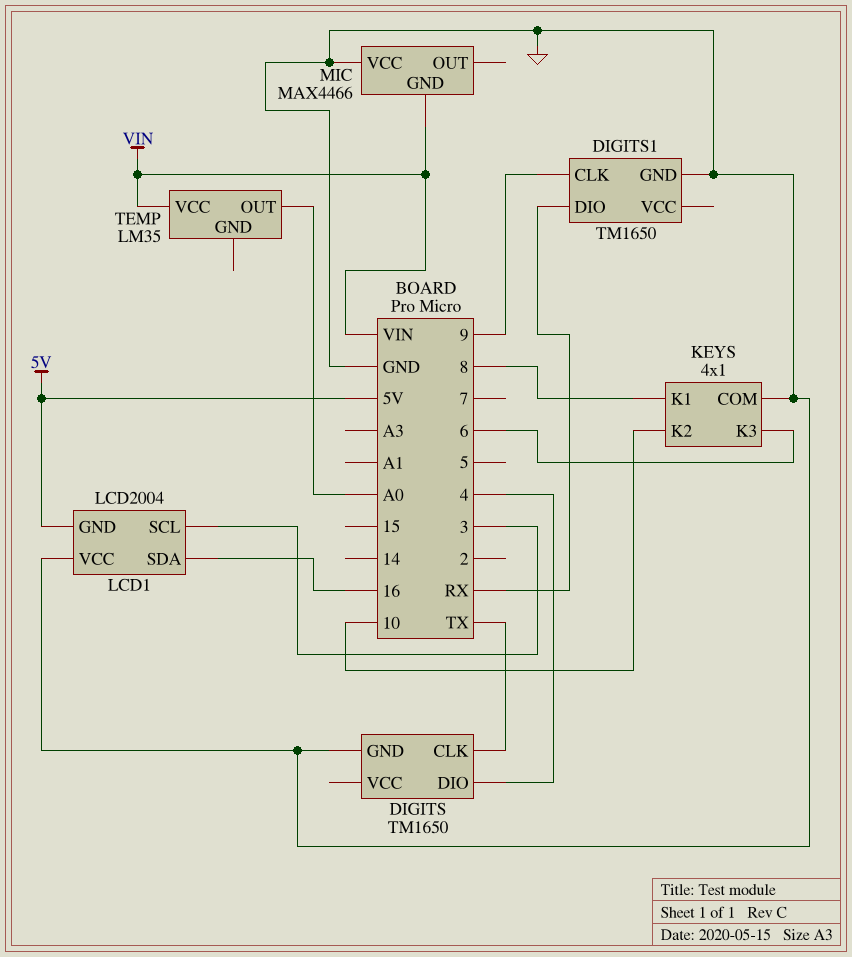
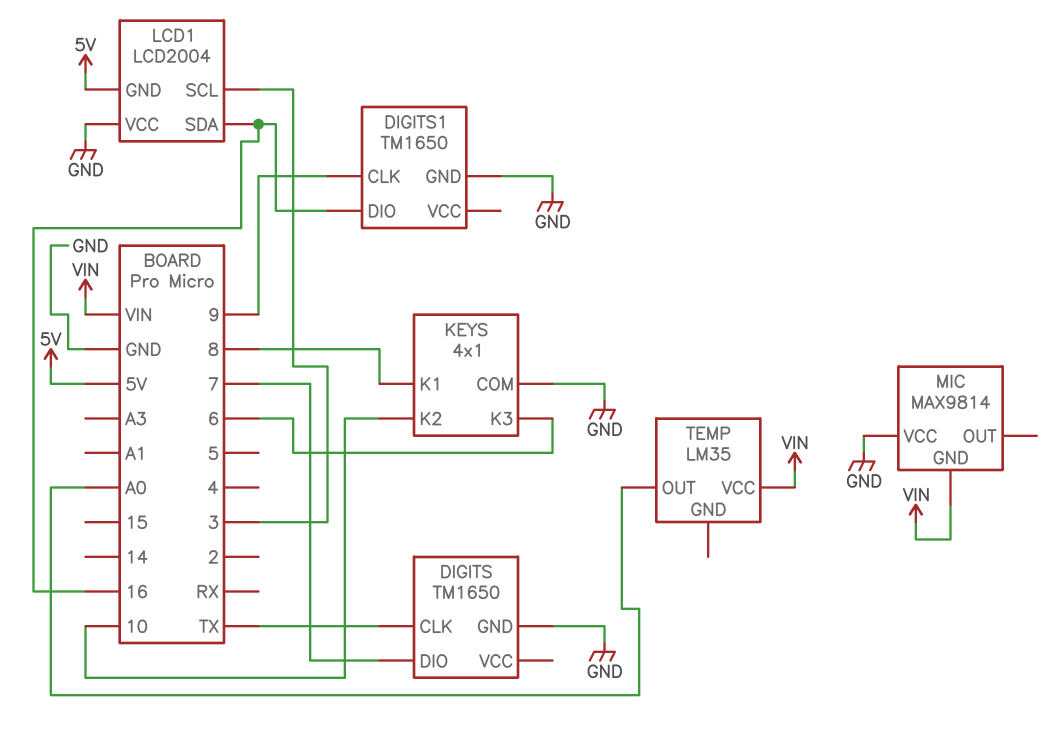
DIGITS pin DIO: 4 -> 7
DIGITS1 pin DIO: RX -> 16
MIC: MAX4466 -> MAX9814

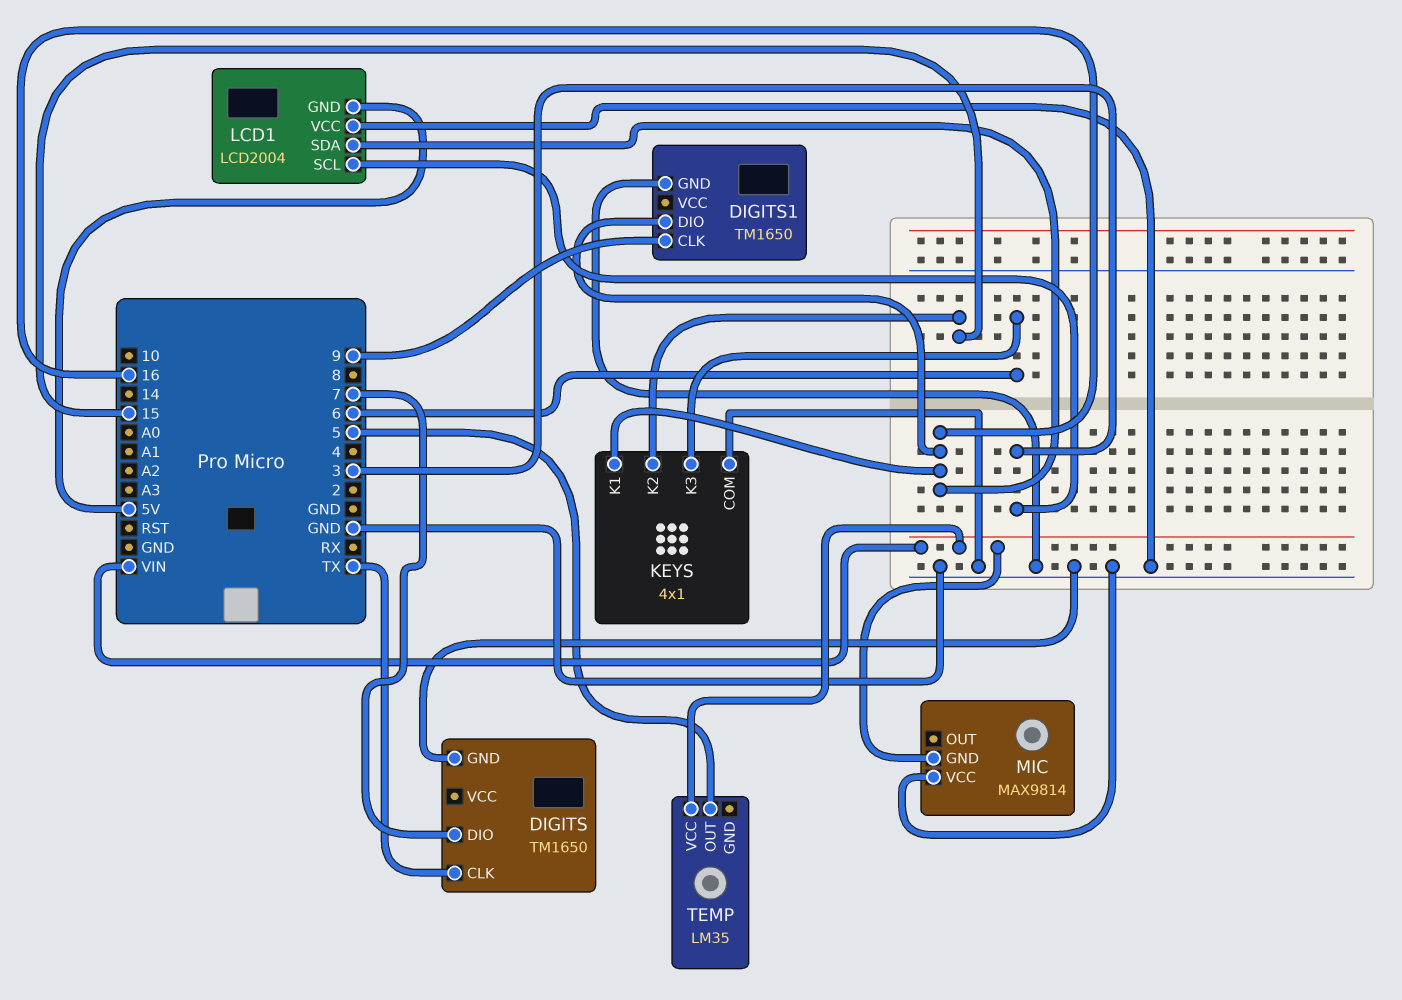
KEYS pin K1: 8 -> 16
KEYS pin K2: 10 -> 15
TEMP pin OUT: A0 -> 5

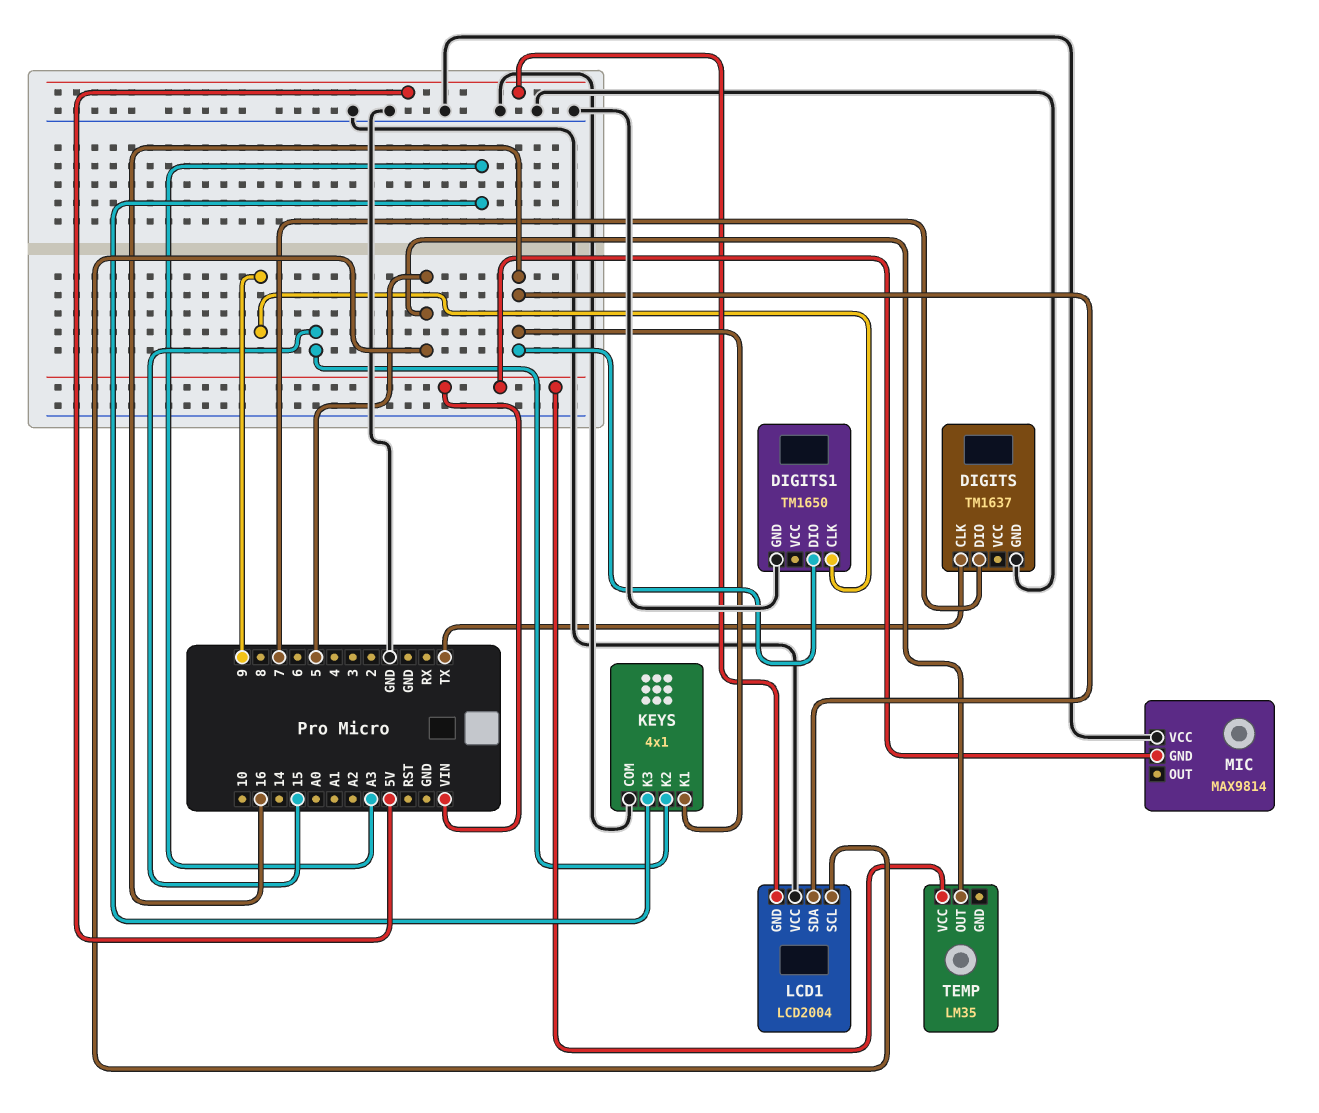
DIGITS: TM1650 -> TM1637
KEYS pin K3: 6 -> A3
LCD1 pin SCL: 3 -> 5

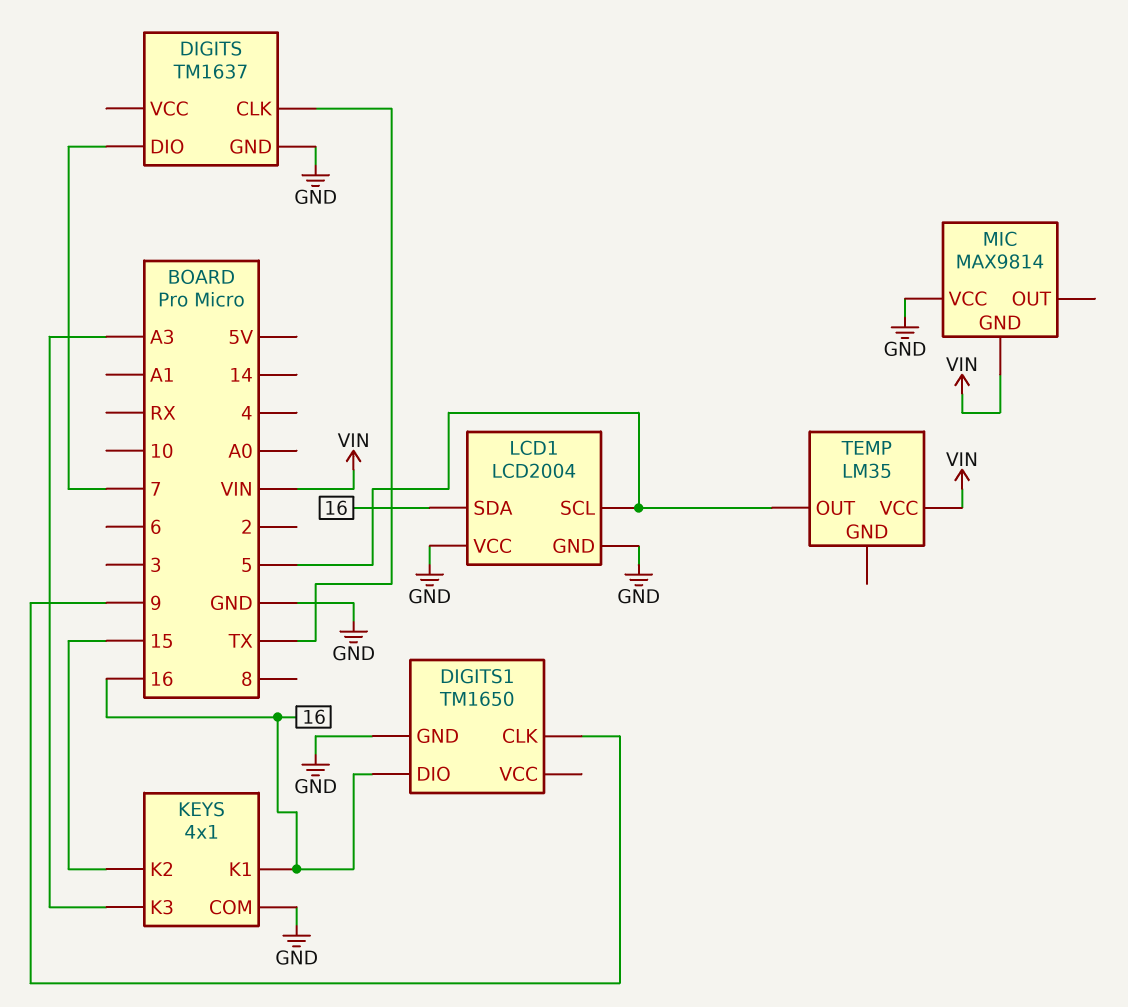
LCD1 pin GND: 5V -> GND

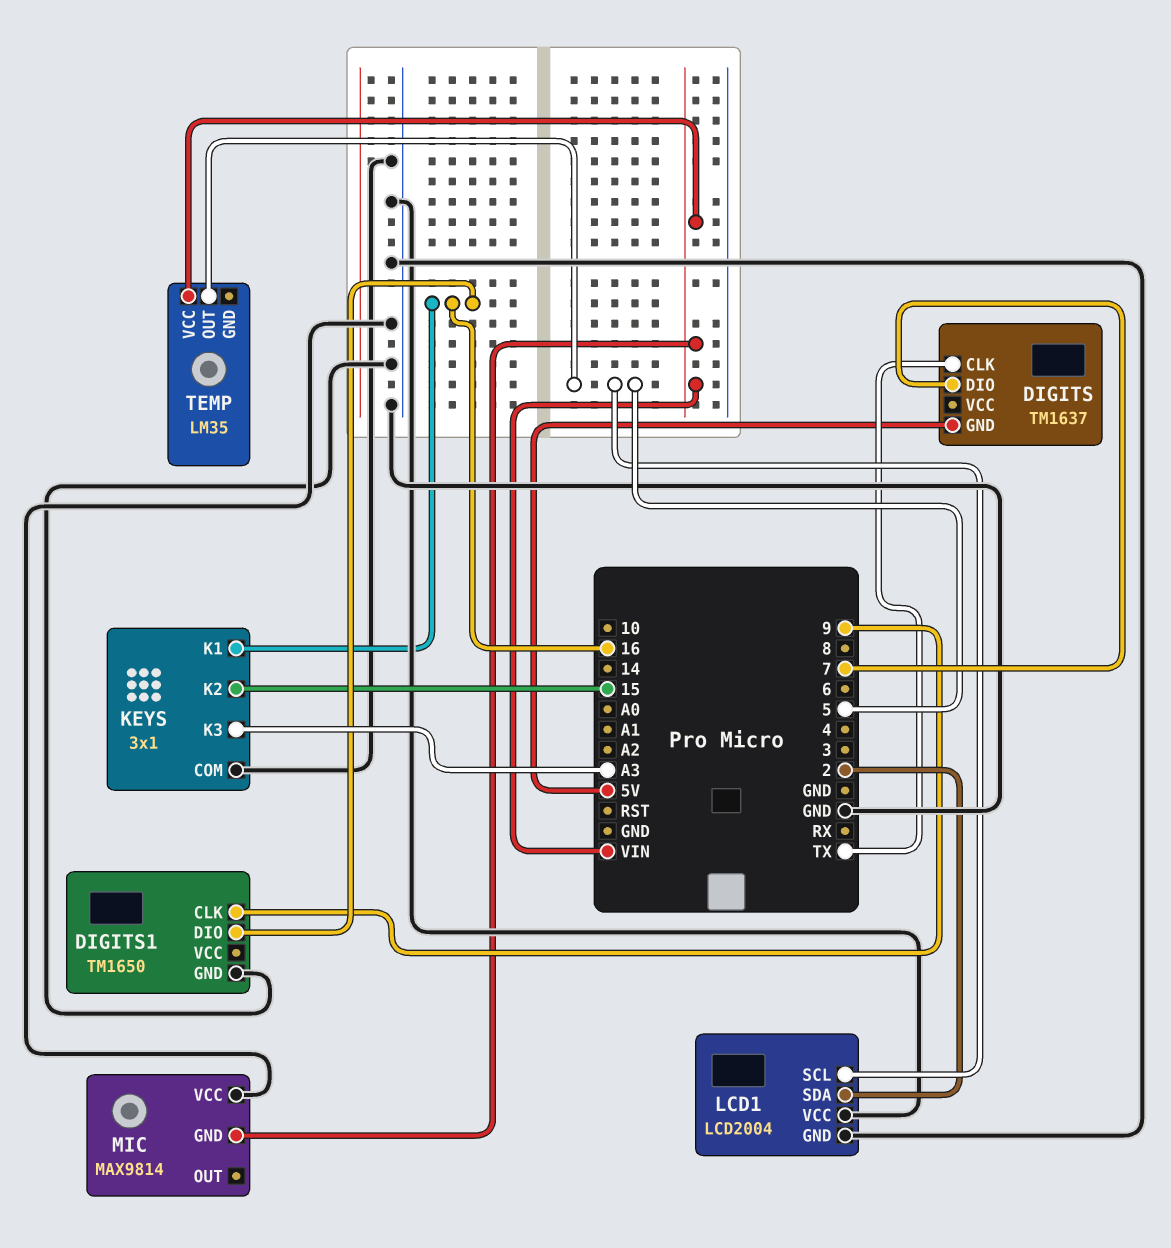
DIGITS pin GND: GND -> 5V
KEYS: 4x1 -> 3x1
LCD1 pin SDA: 16 -> 2

